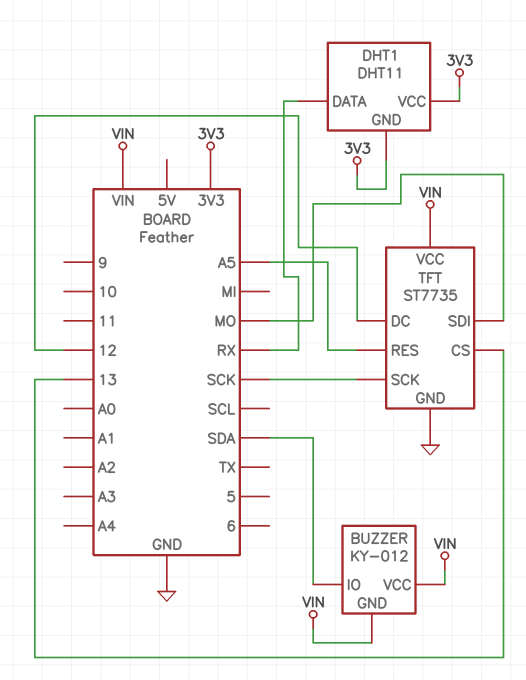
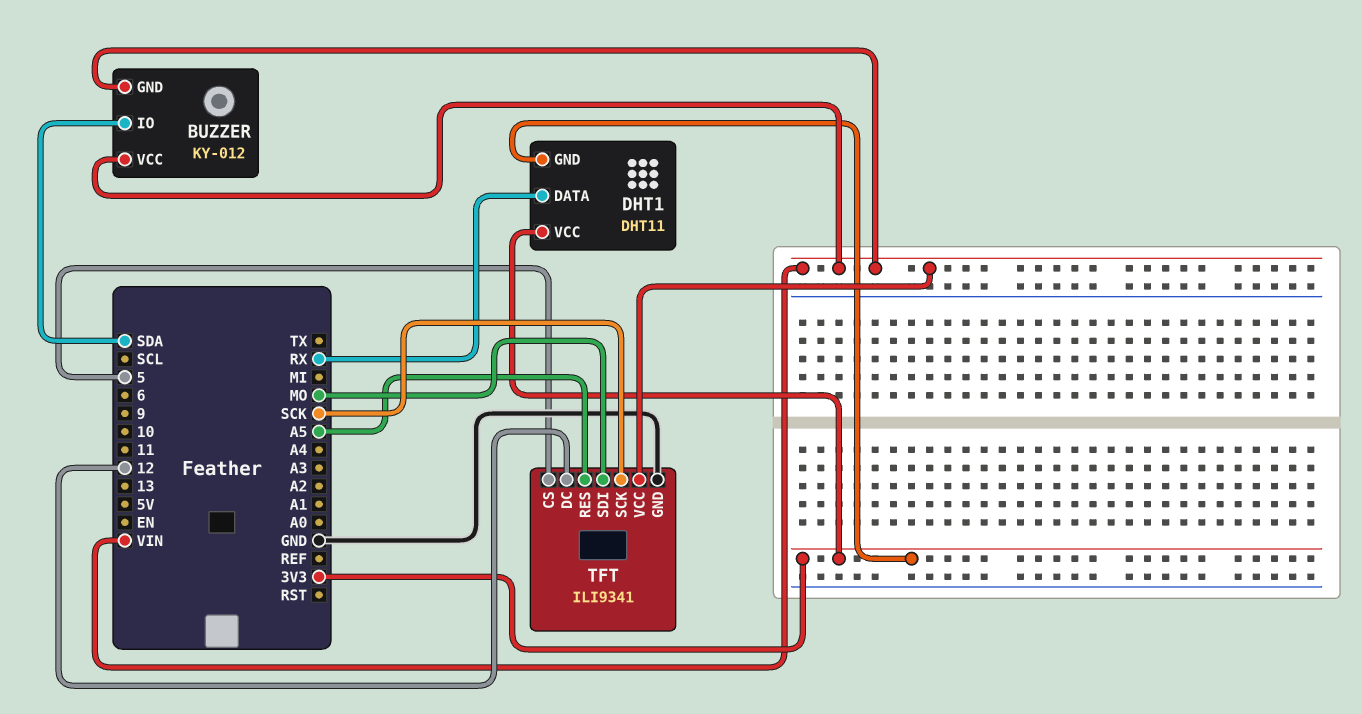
TFT: ST7735 -> ILI9341
TFT pin CS: 13 -> 5

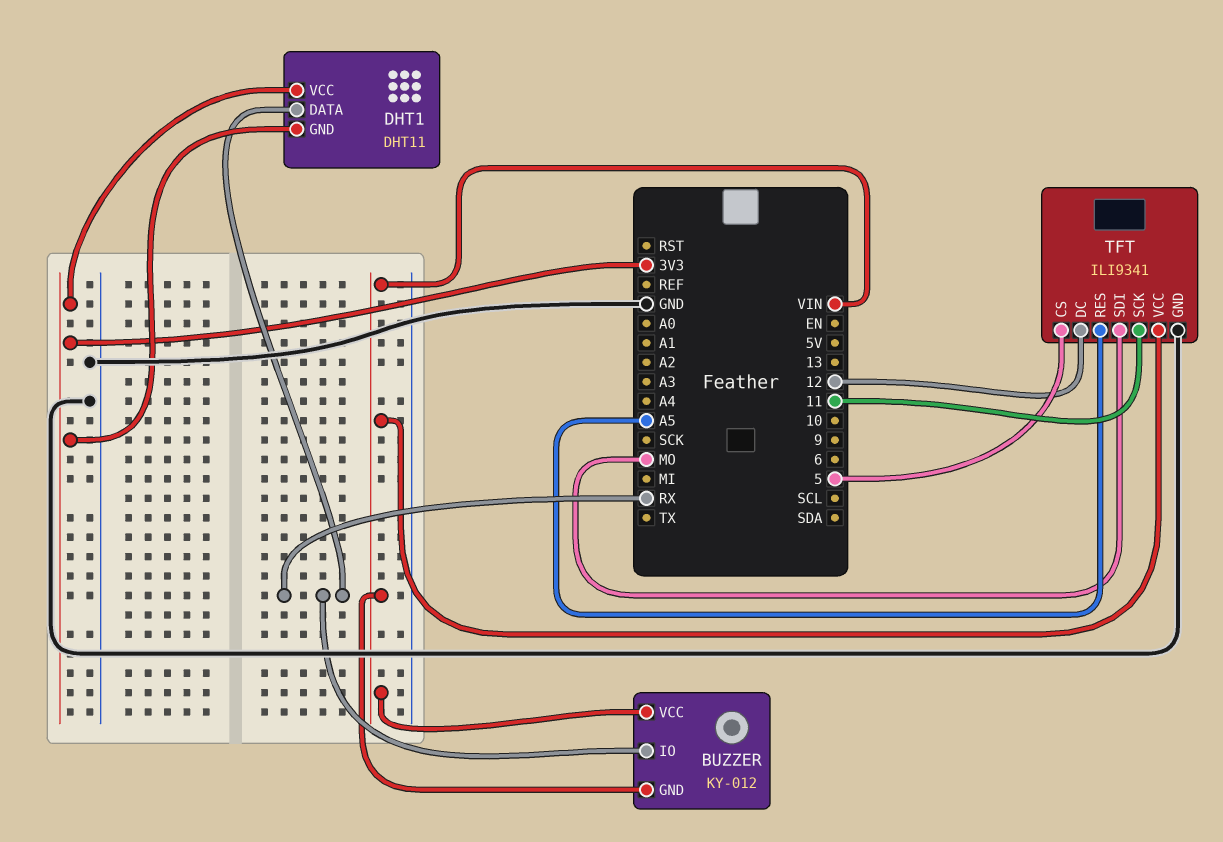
BUZZER pin IO: SDA -> RX
TFT pin SCK: SCK -> 11

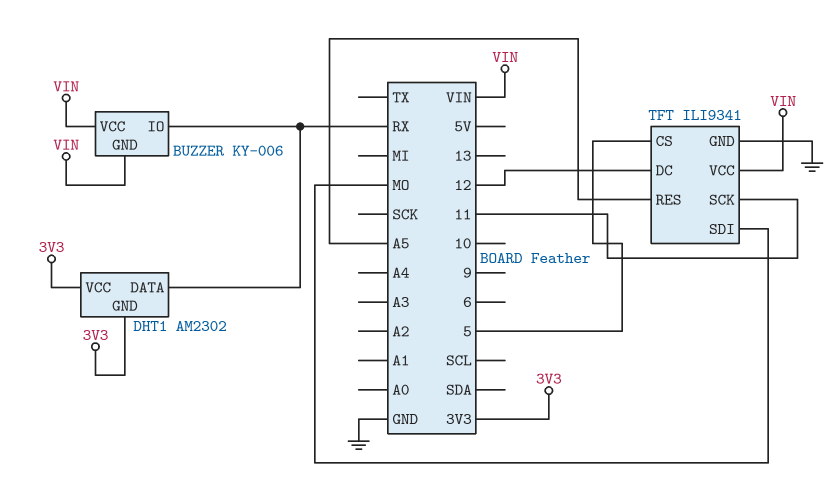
BUZZER: KY-012 -> KY-006
DHT1: DHT11 -> AM2302

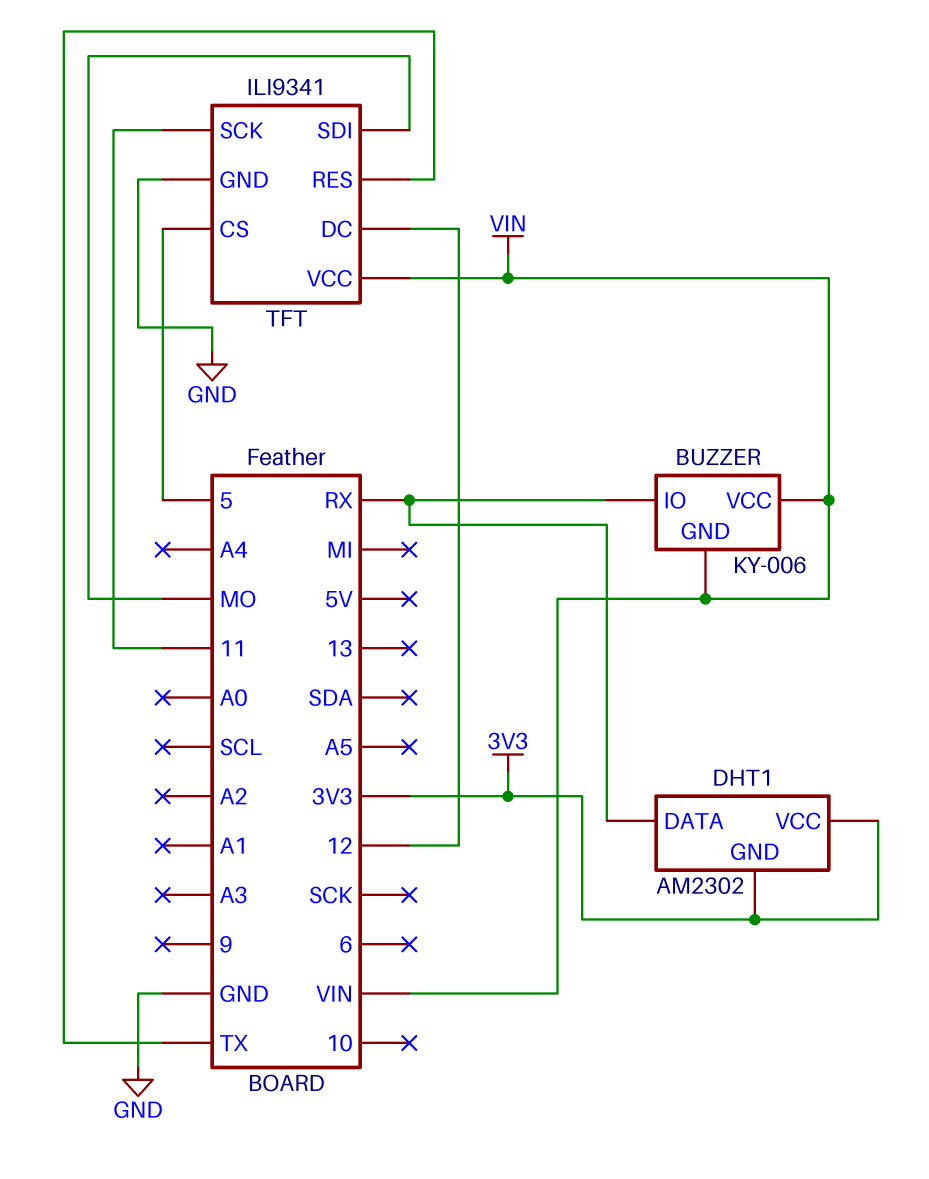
TFT pin RES: A5 -> TX

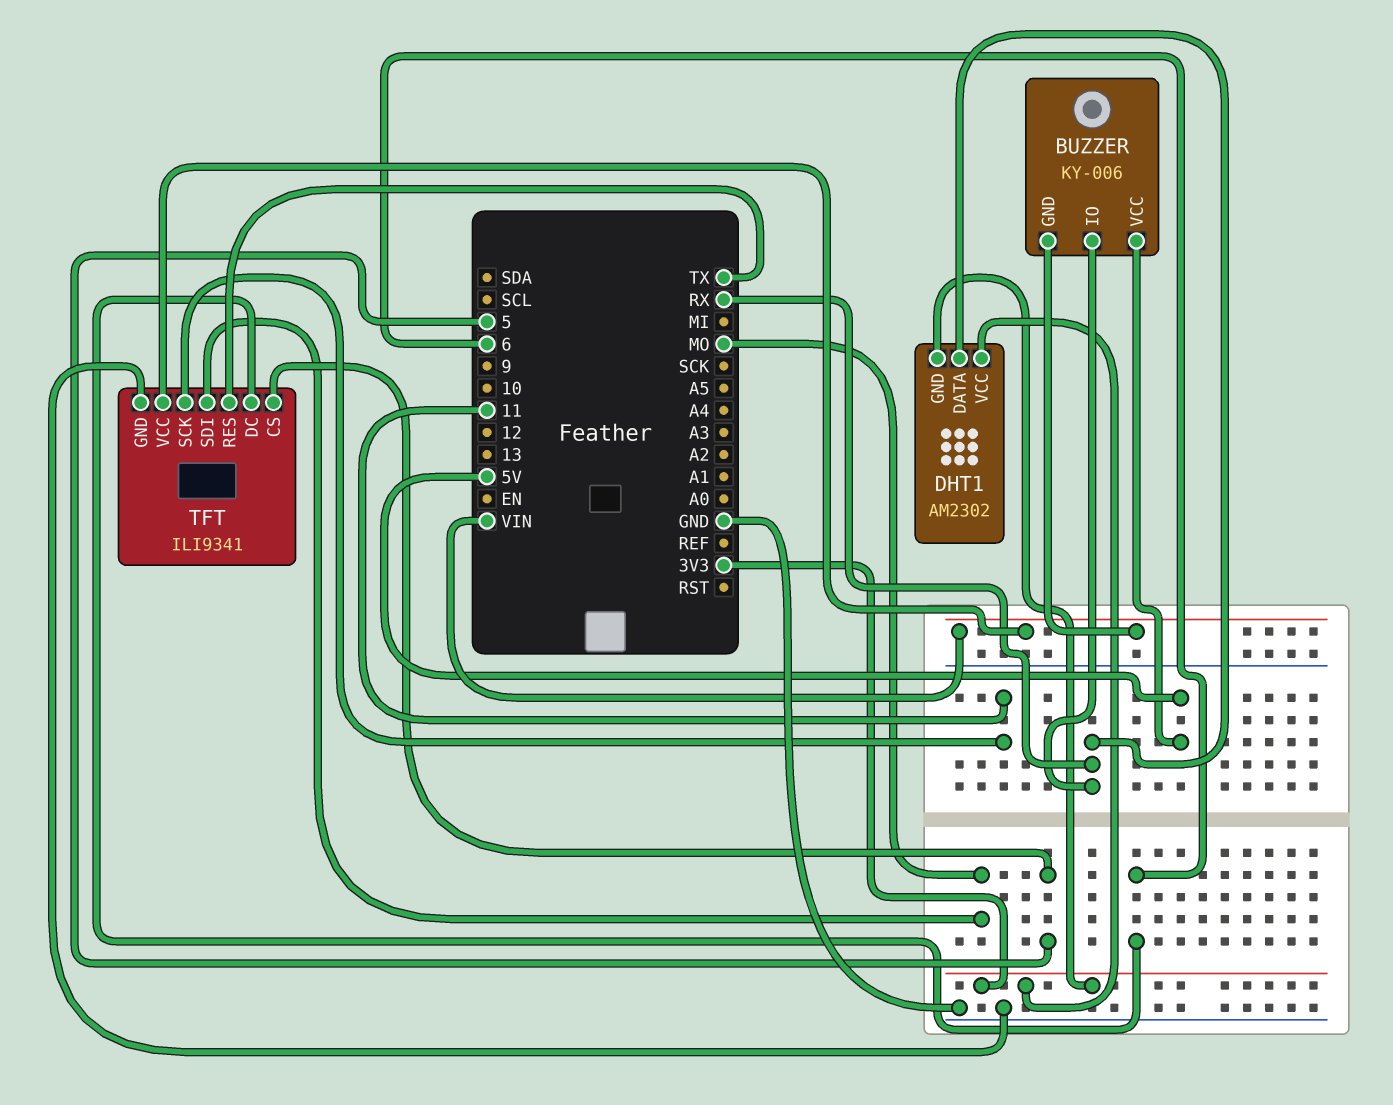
BUZZER pin VCC: VIN -> 5V
TFT pin DC: 12 -> 6

